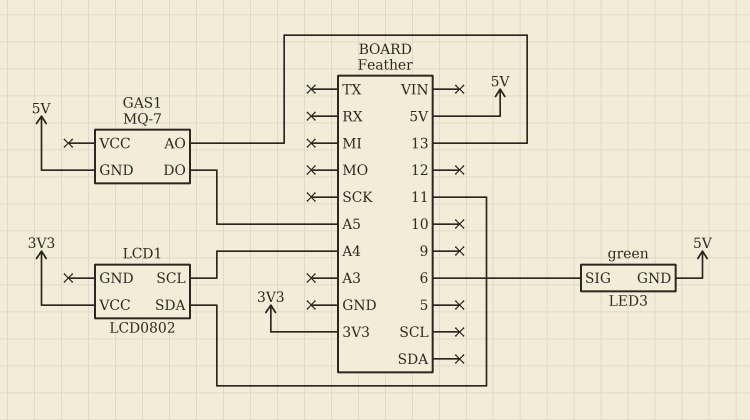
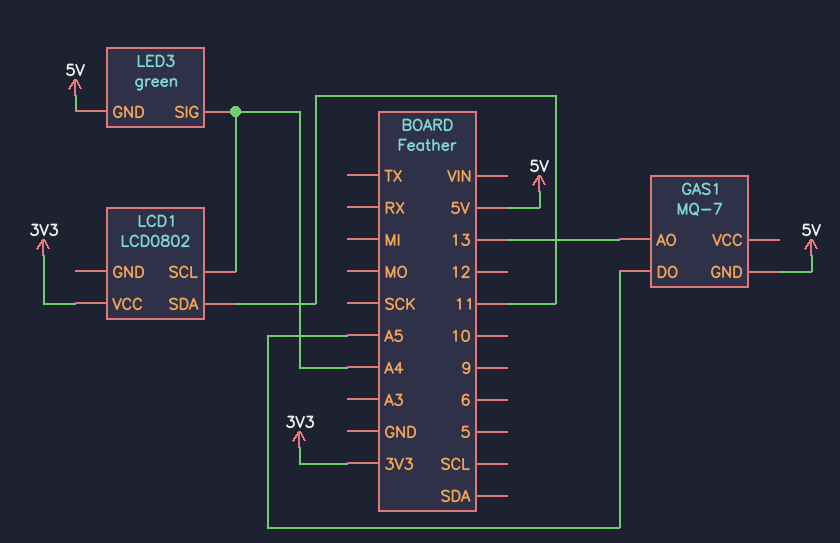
LED3 pin SIG: 6 -> A4

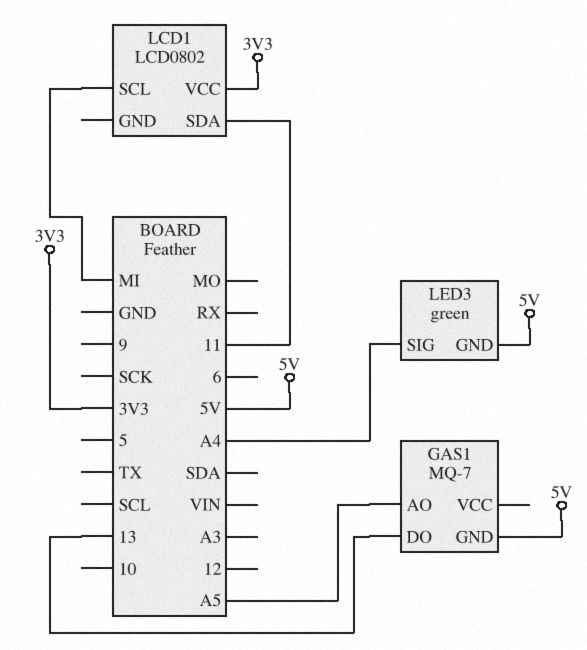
GAS1 pin AO: 13 -> A5
GAS1 pin DO: A5 -> 13
LCD1 pin SCL: A4 -> MI

